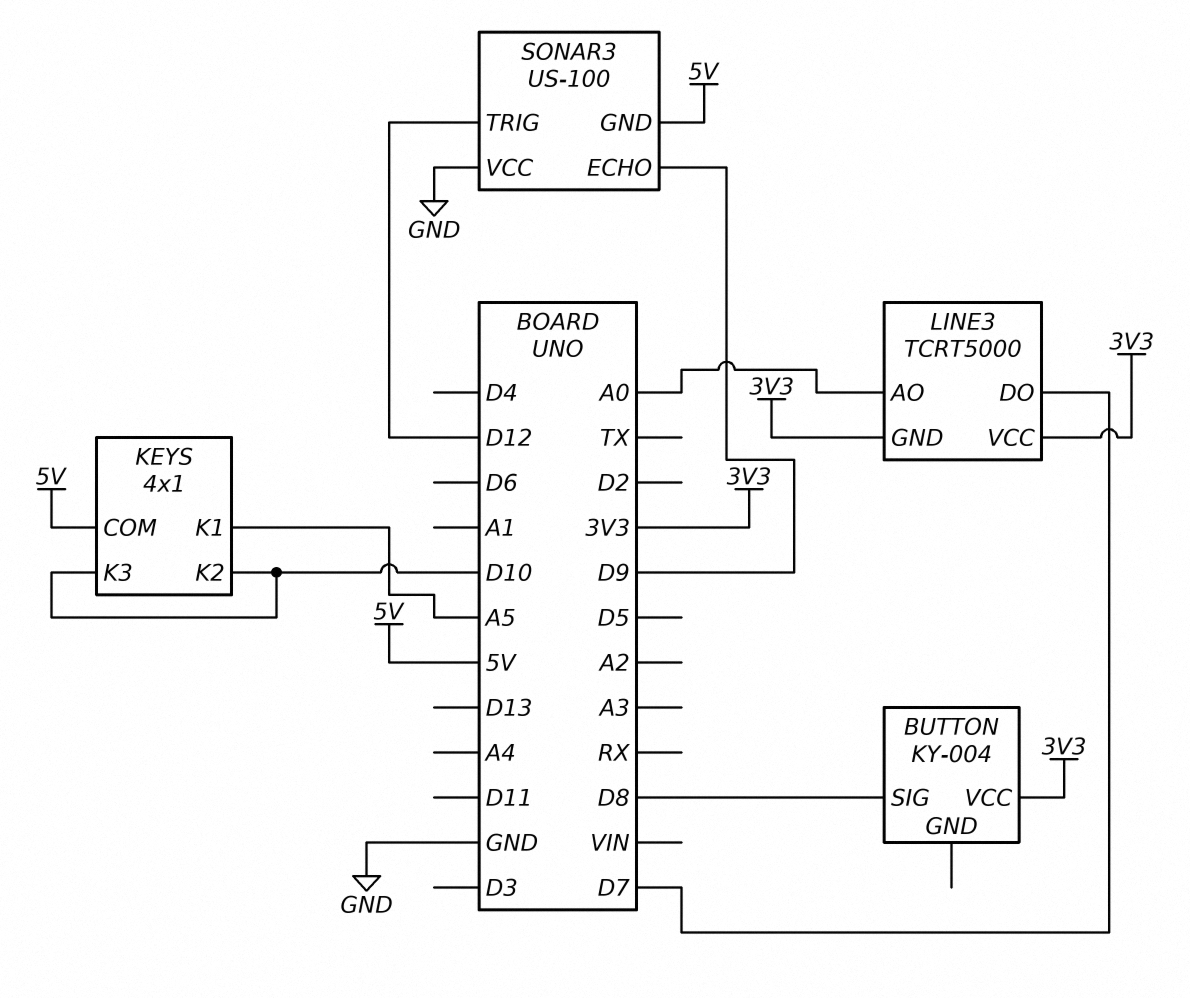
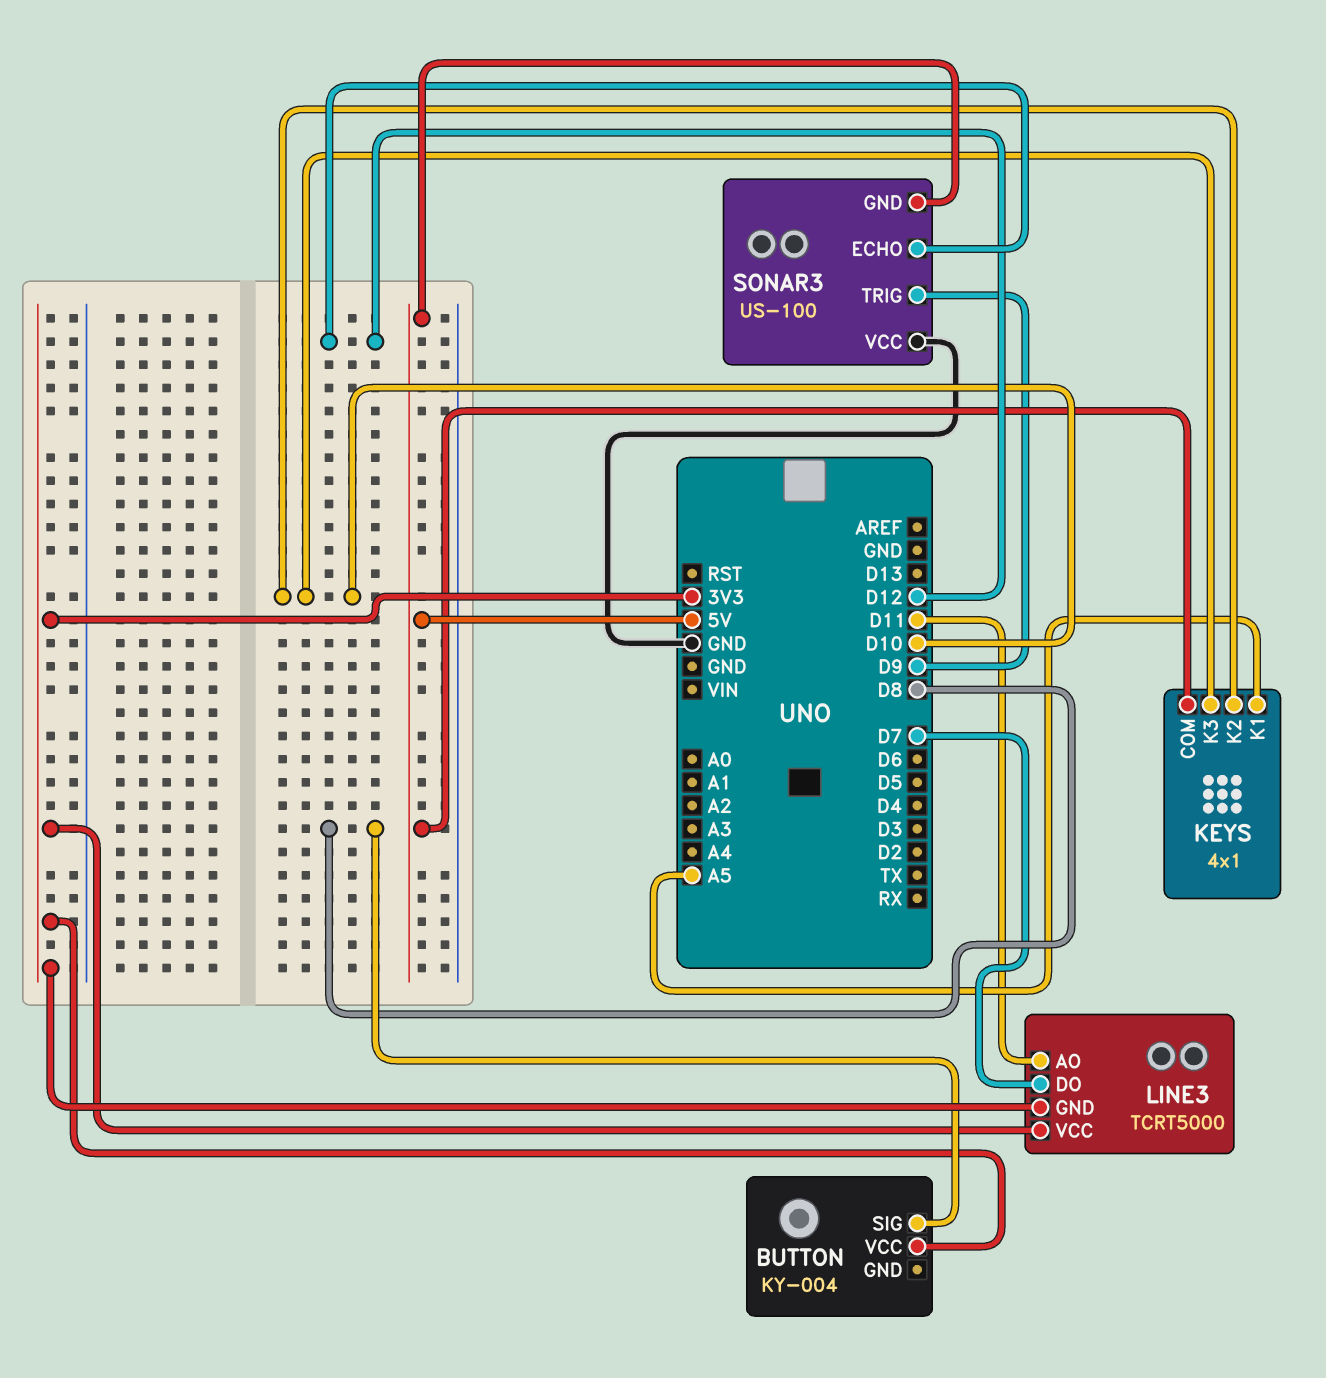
LINE3 pin AO: A0 -> D11
SONAR3 pin ECHO: D9 -> D12
SONAR3 pin TRIG: D12 -> D9

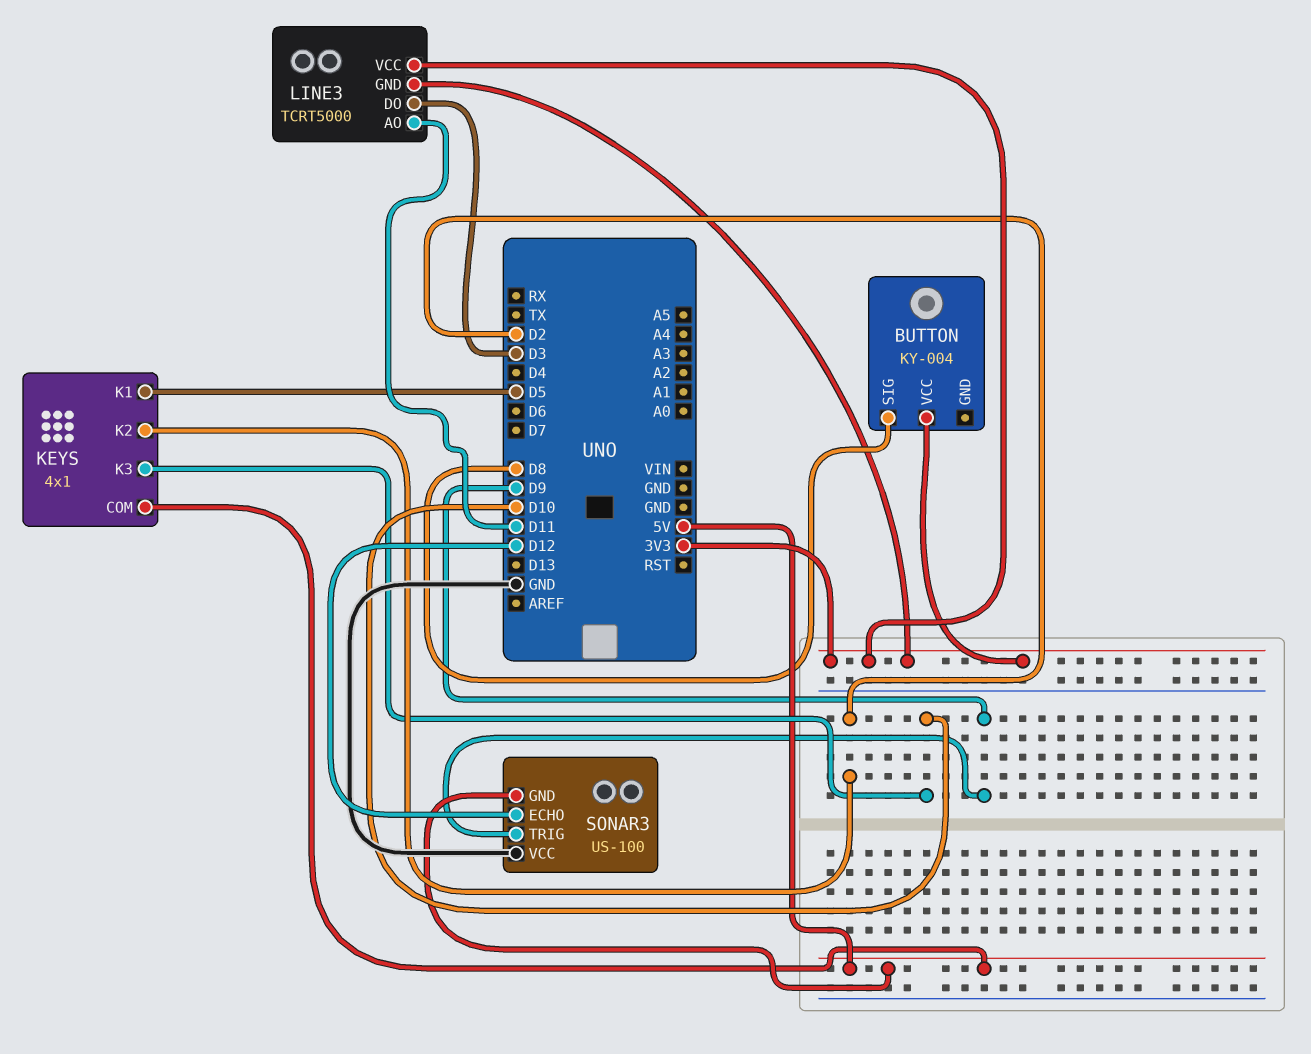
KEYS pin K1: A5 -> D5
KEYS pin K2: D10 -> D2
LINE3 pin DO: D7 -> D3

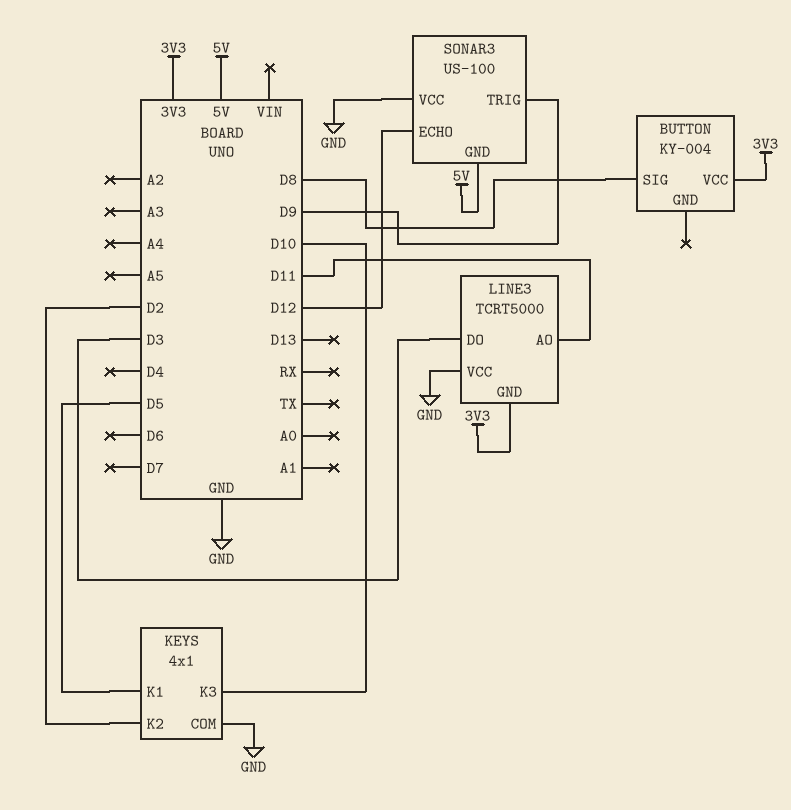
KEYS pin COM: 5V -> GND
LINE3 pin VCC: 3V3 -> GND

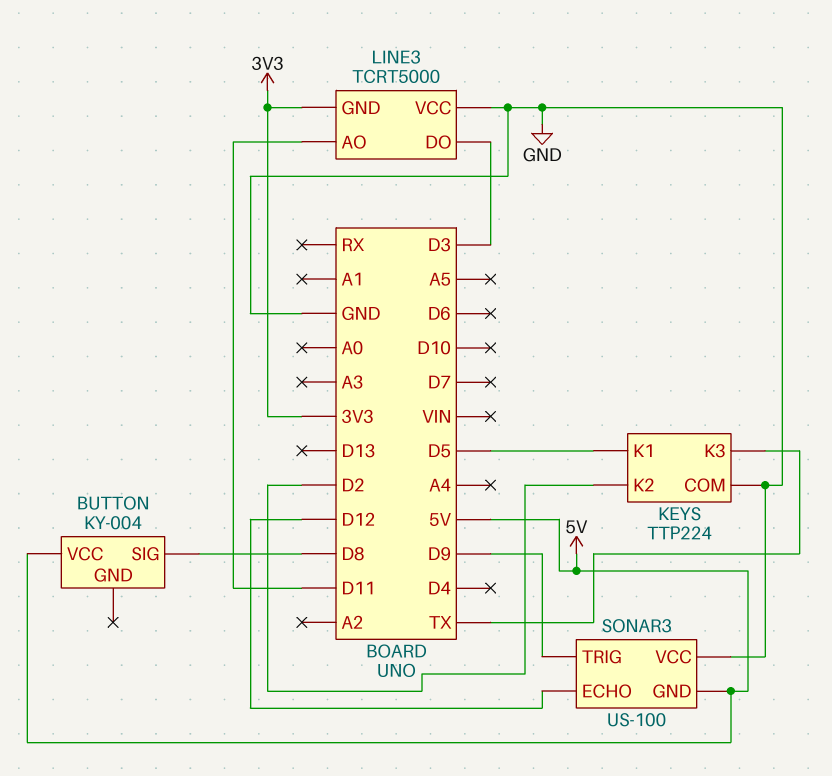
BUTTON pin VCC: 3V3 -> 5V
KEYS: 4x1 -> TTP224
KEYS pin K3: D10 -> TX

